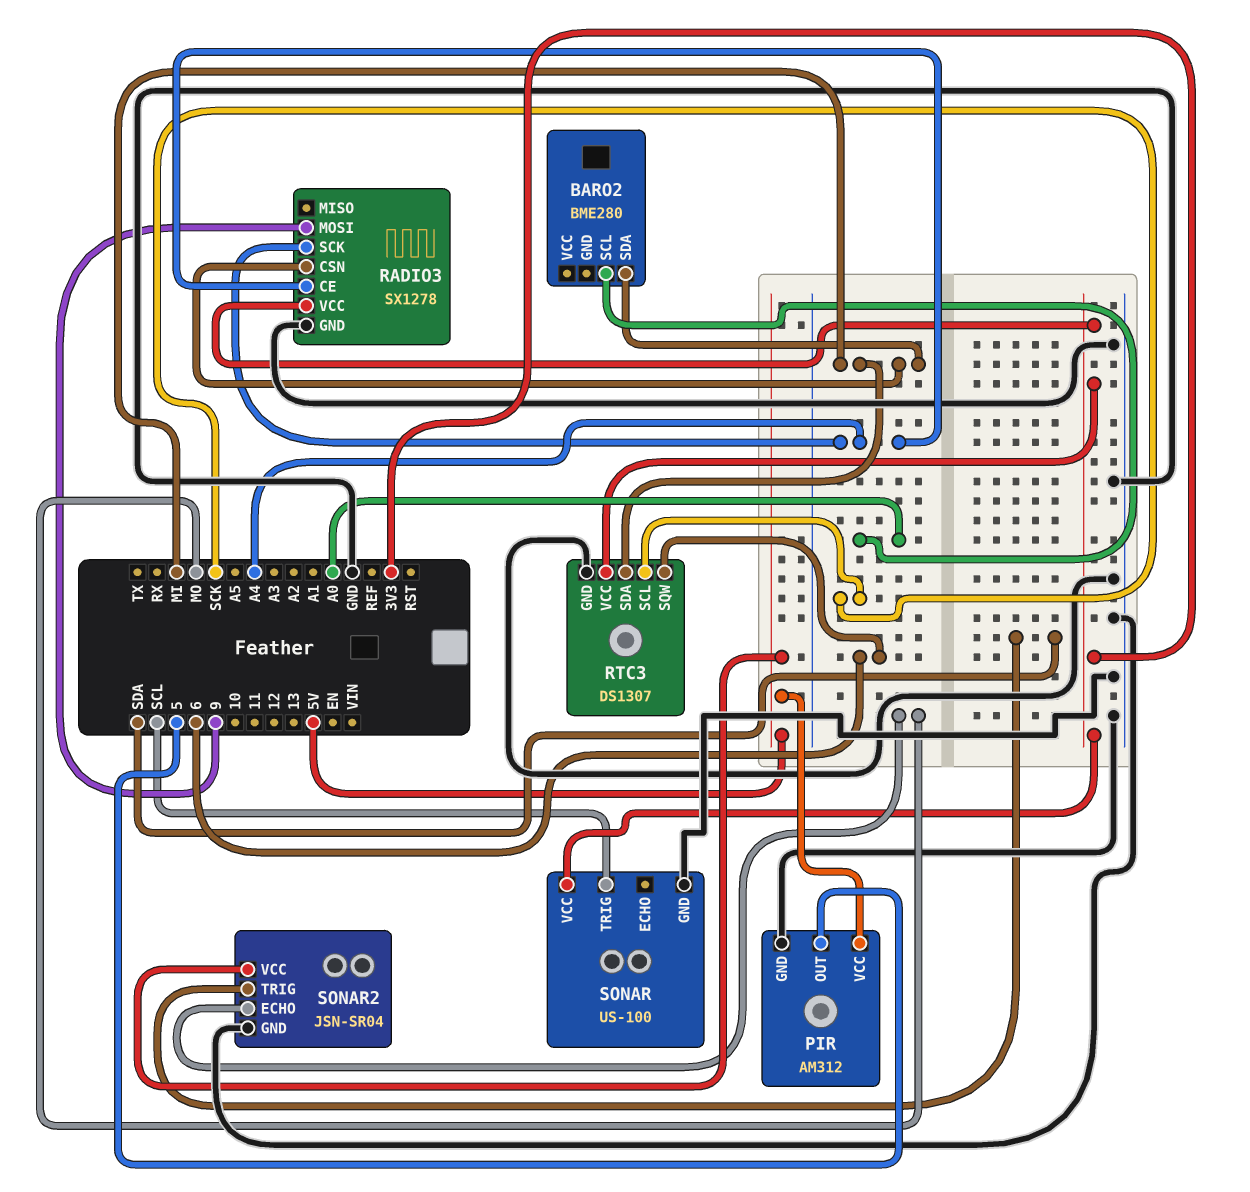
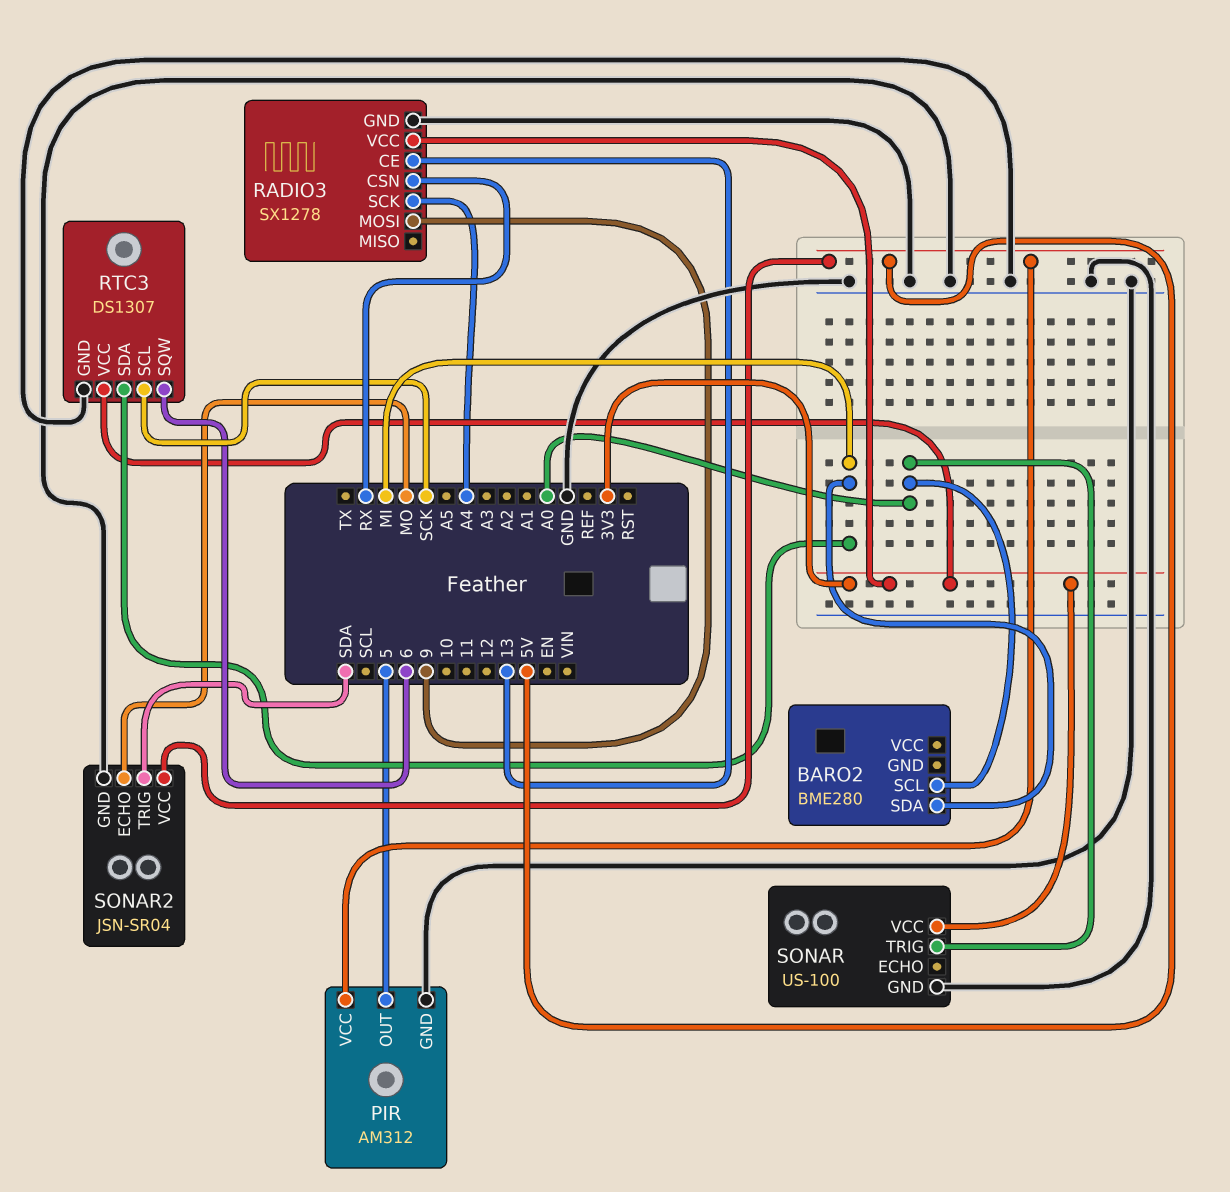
RADIO3 pin CE: A4 -> 13
RADIO3 pin CSN: MI -> RX
SONAR pin TRIG: SCL -> A0

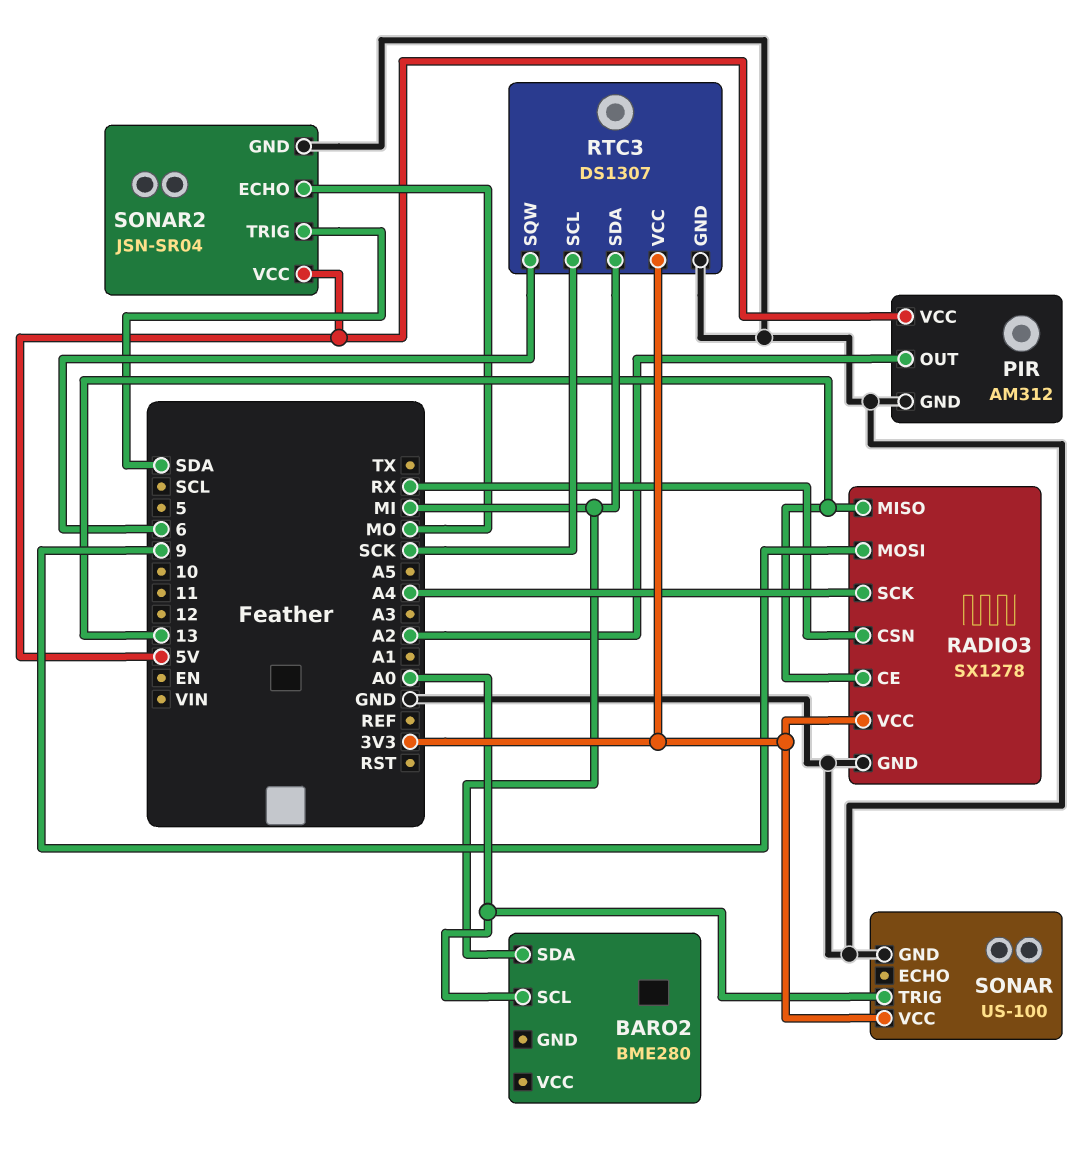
PIR pin OUT: 5 -> A2
RADIO3 pin MISO: none -> 13

